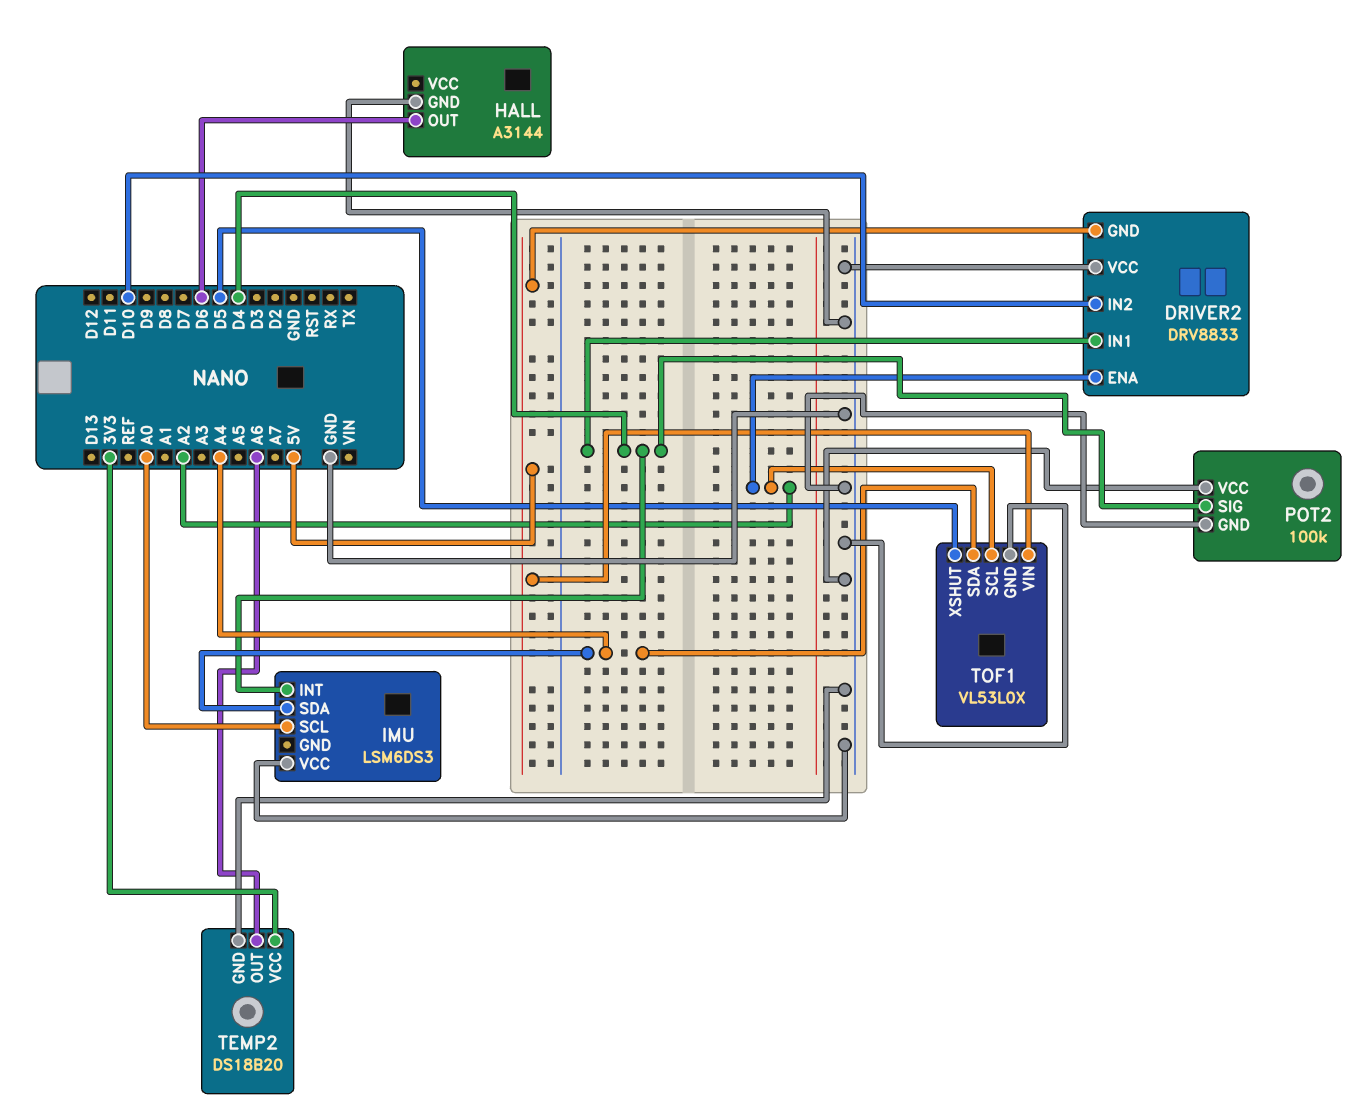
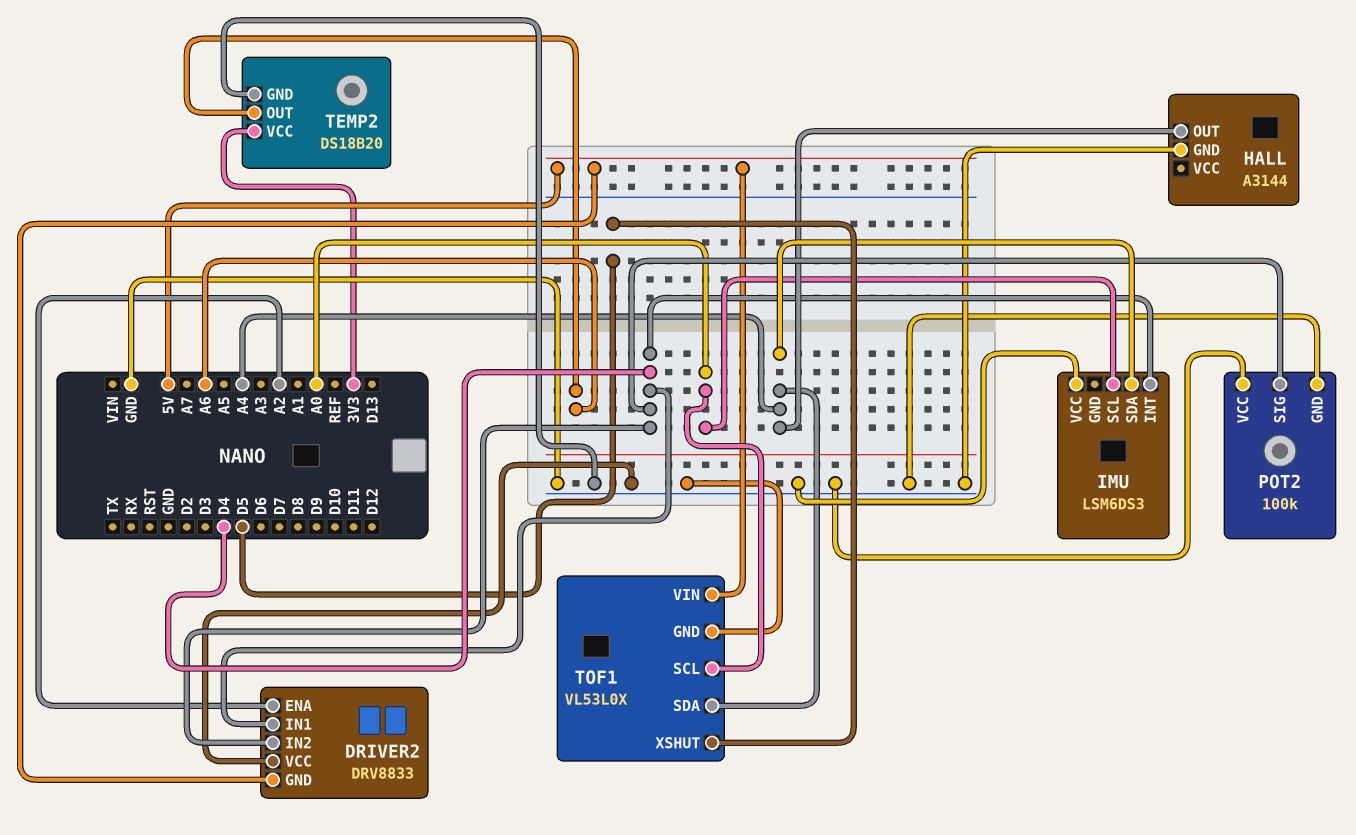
DRIVER2 pin IN2: D10 -> D4
HALL pin OUT: D6 -> A4
TOF1 pin SCL: A2 -> A0

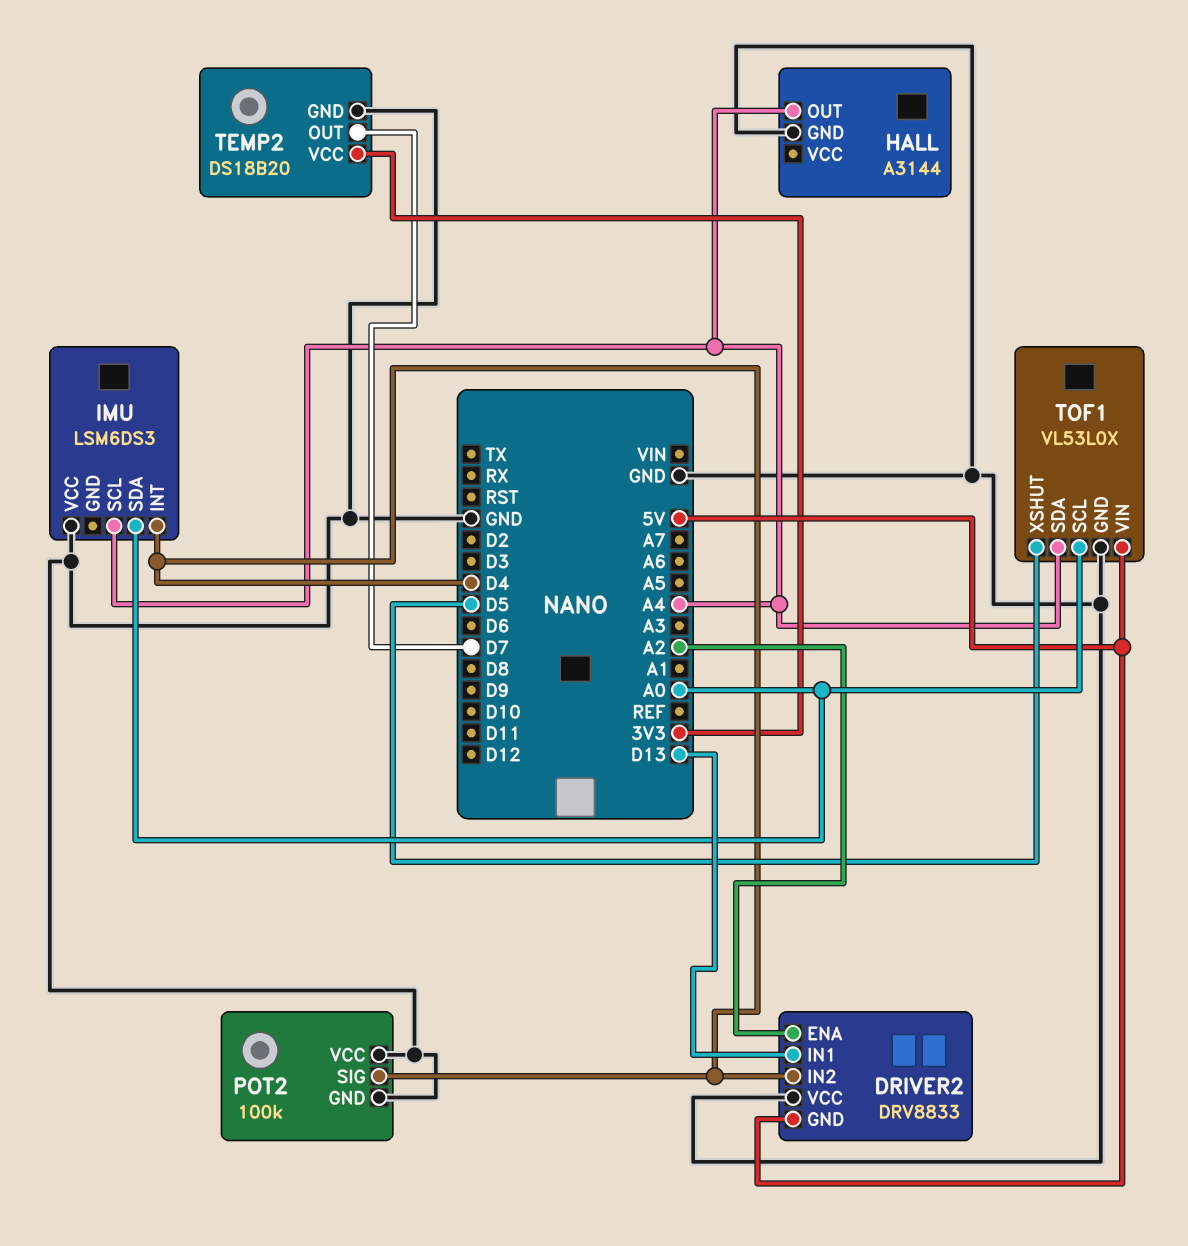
DRIVER2 pin IN1: D4 -> D13
IMU pin SCL: A0 -> A4
IMU pin SDA: A4 -> A0
TEMP2 pin OUT: A6 -> D7

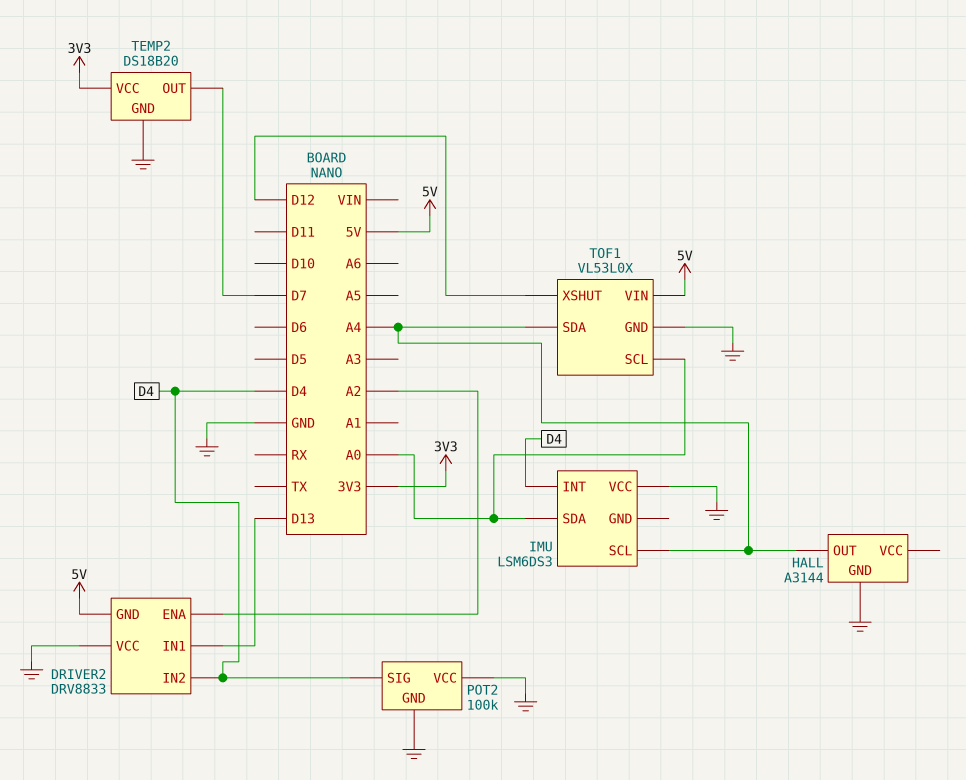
TOF1 pin XSHUT: D5 -> D12

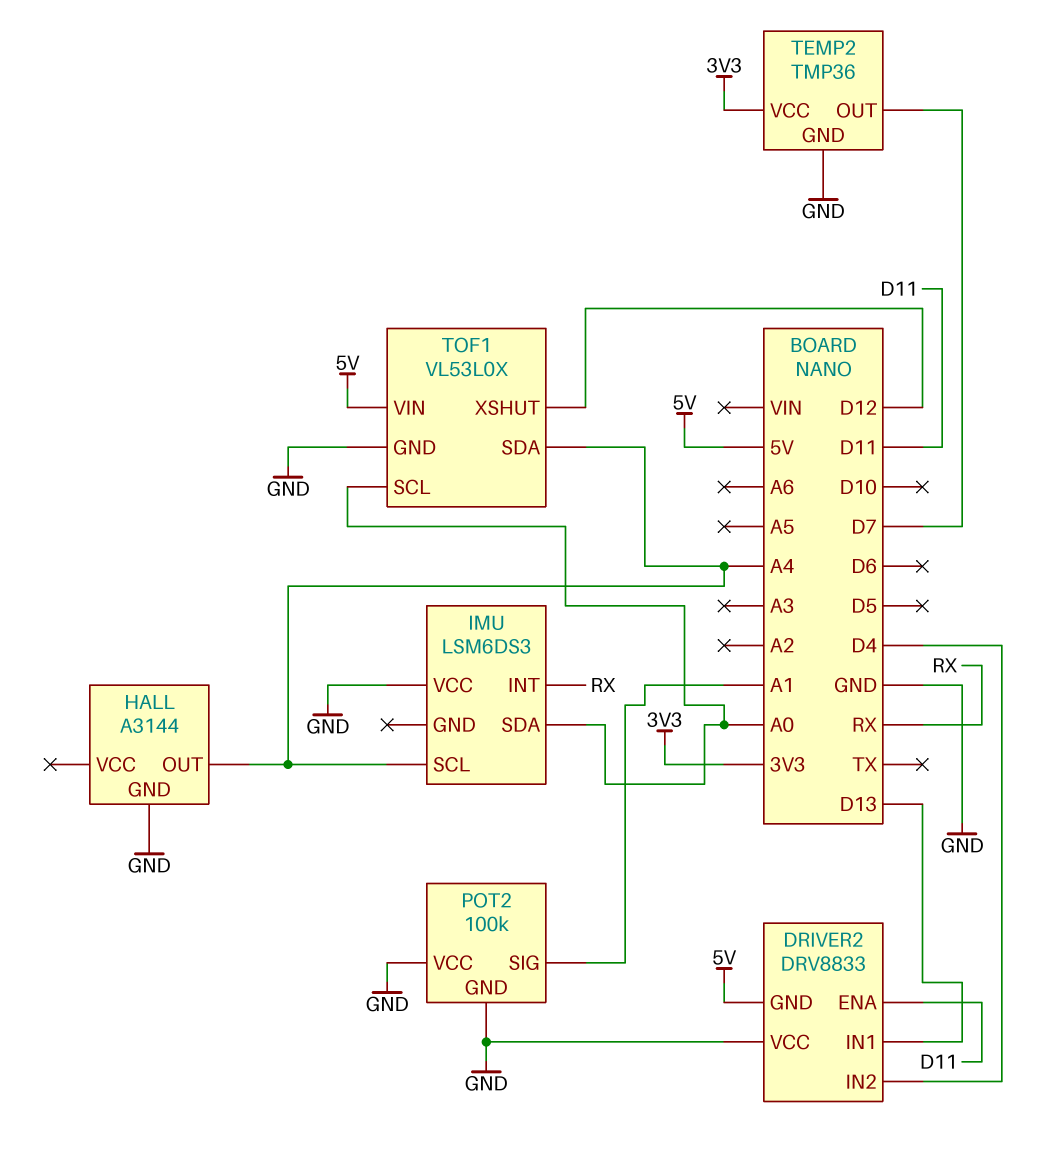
DRIVER2 pin ENA: A2 -> D11
IMU pin INT: D4 -> RX
POT2 pin SIG: D4 -> A1
TEMP2: DS18B20 -> TMP36

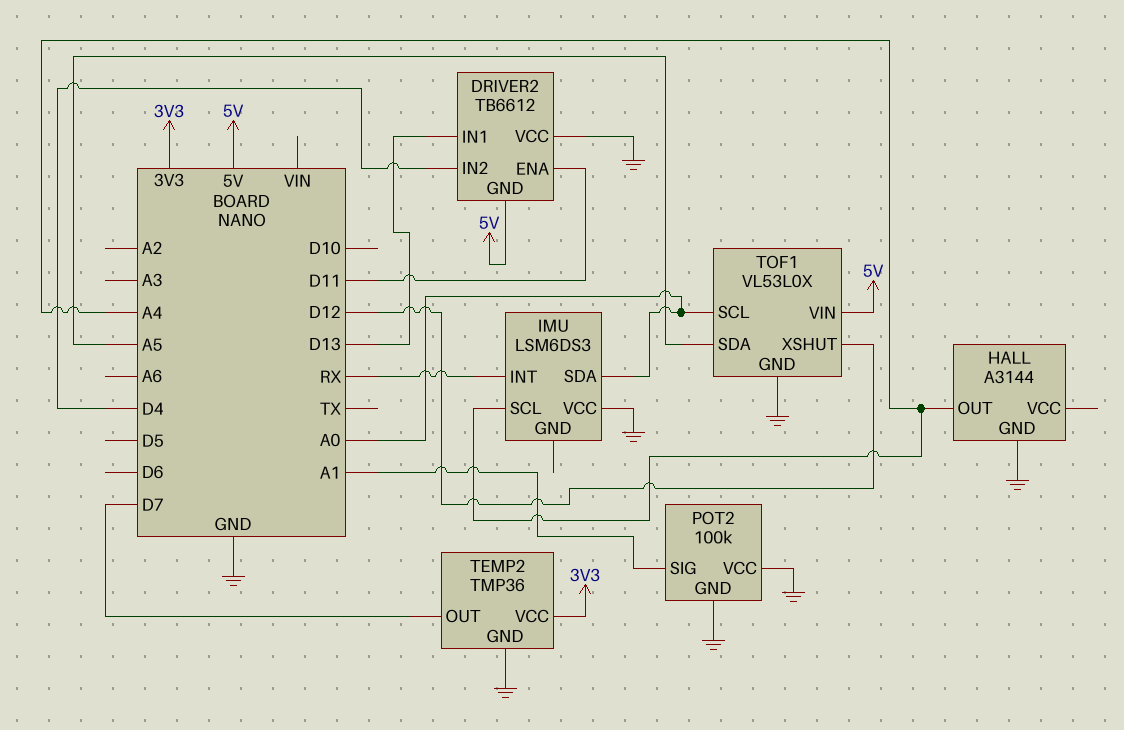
DRIVER2: DRV8833 -> TB6612
TOF1 pin SDA: A4 -> A5

